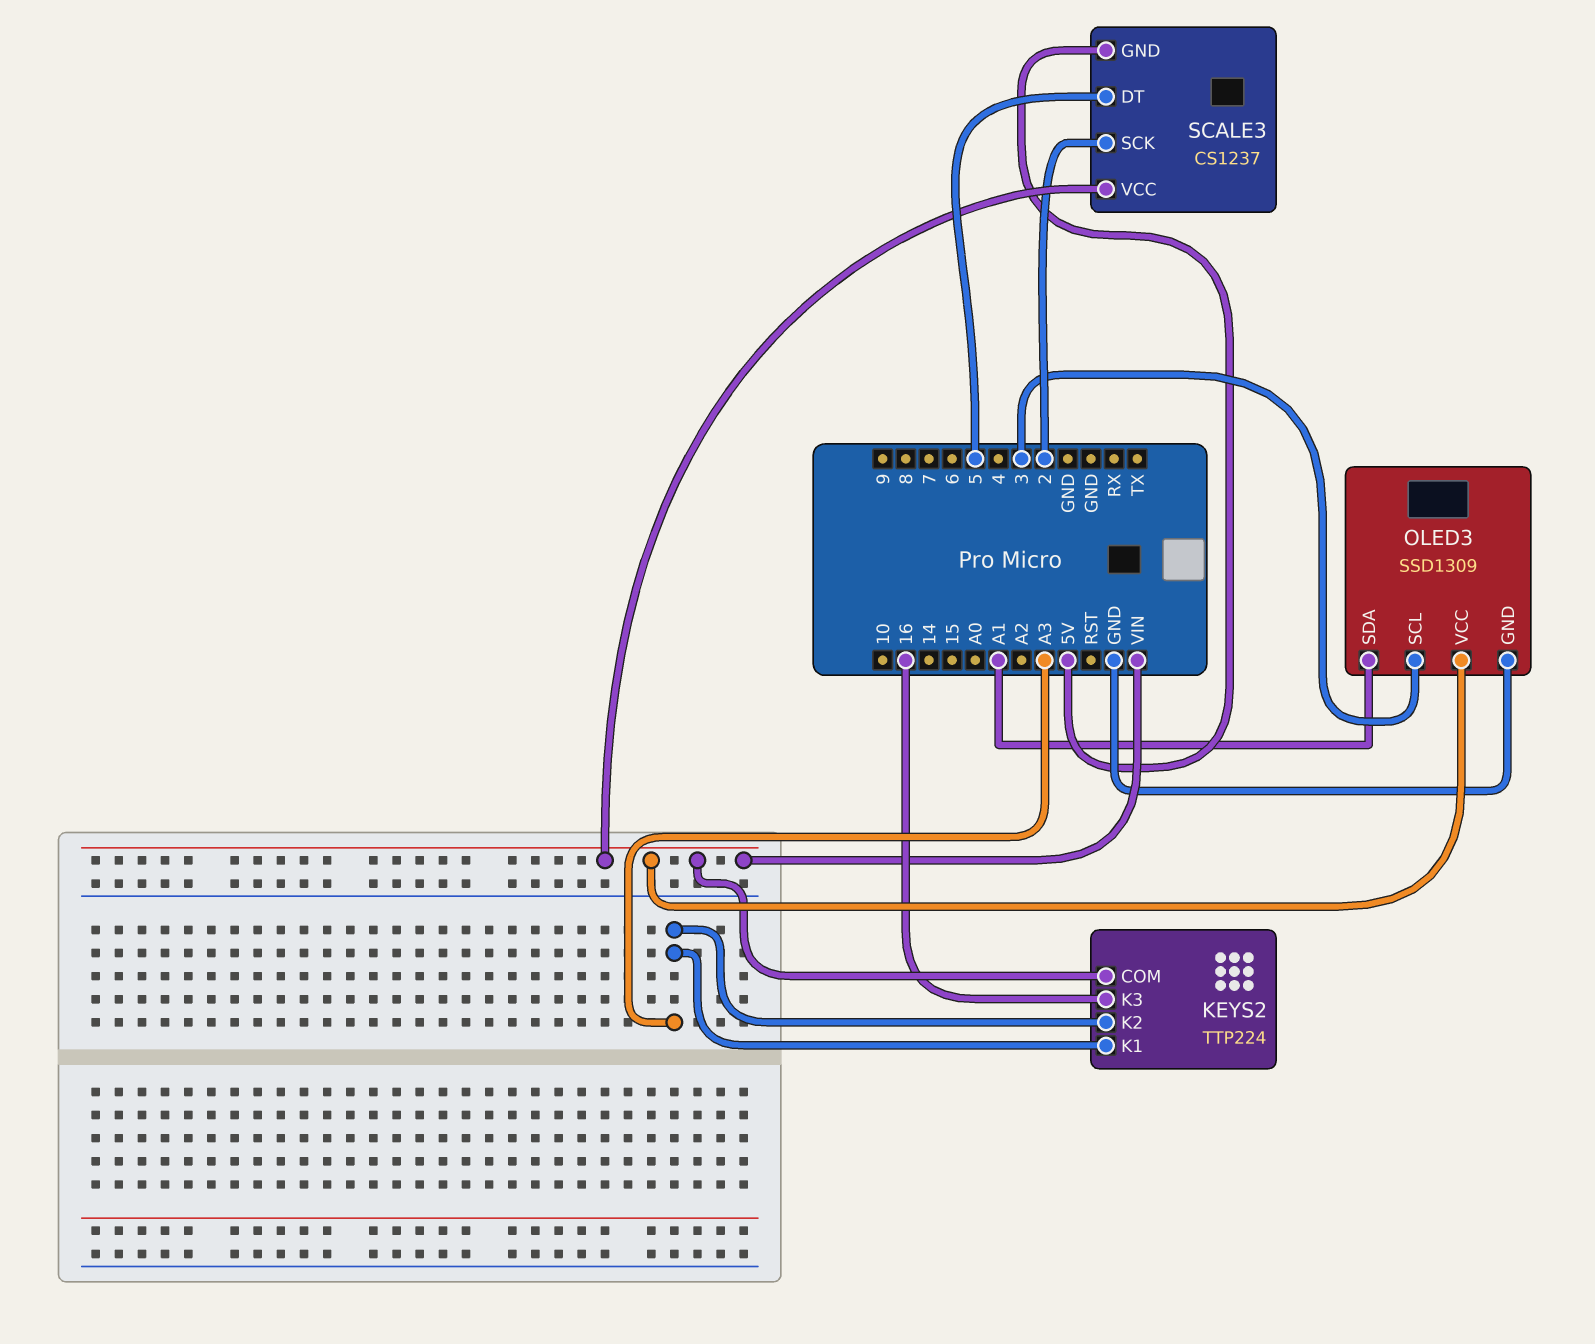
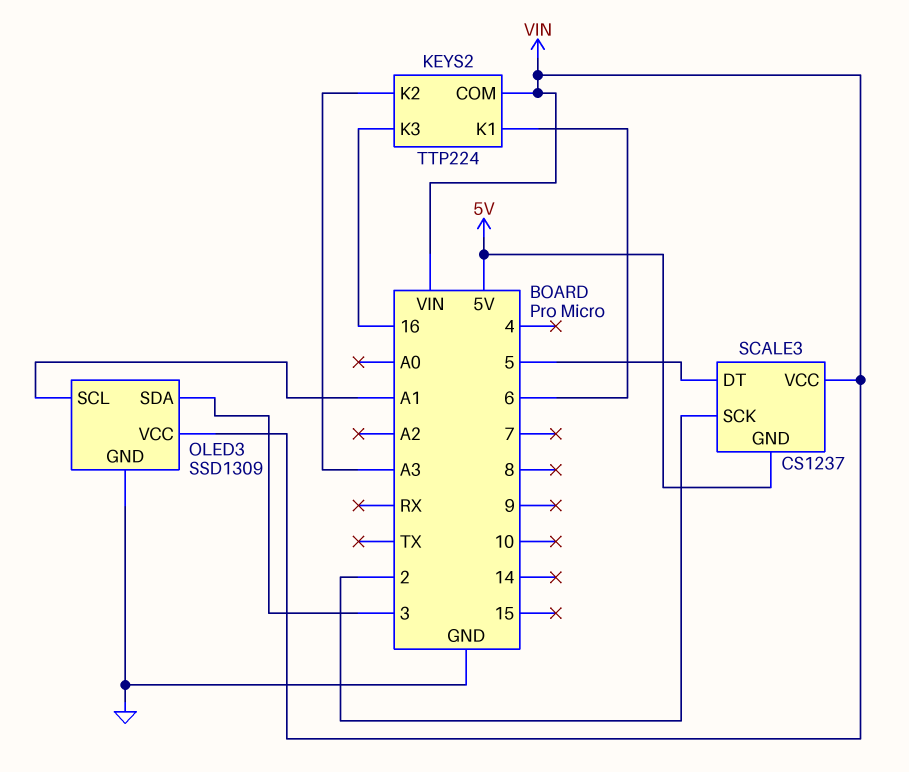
KEYS2 pin K1: A3 -> 6
OLED3 pin SCL: 3 -> A1
OLED3 pin SDA: A1 -> 3

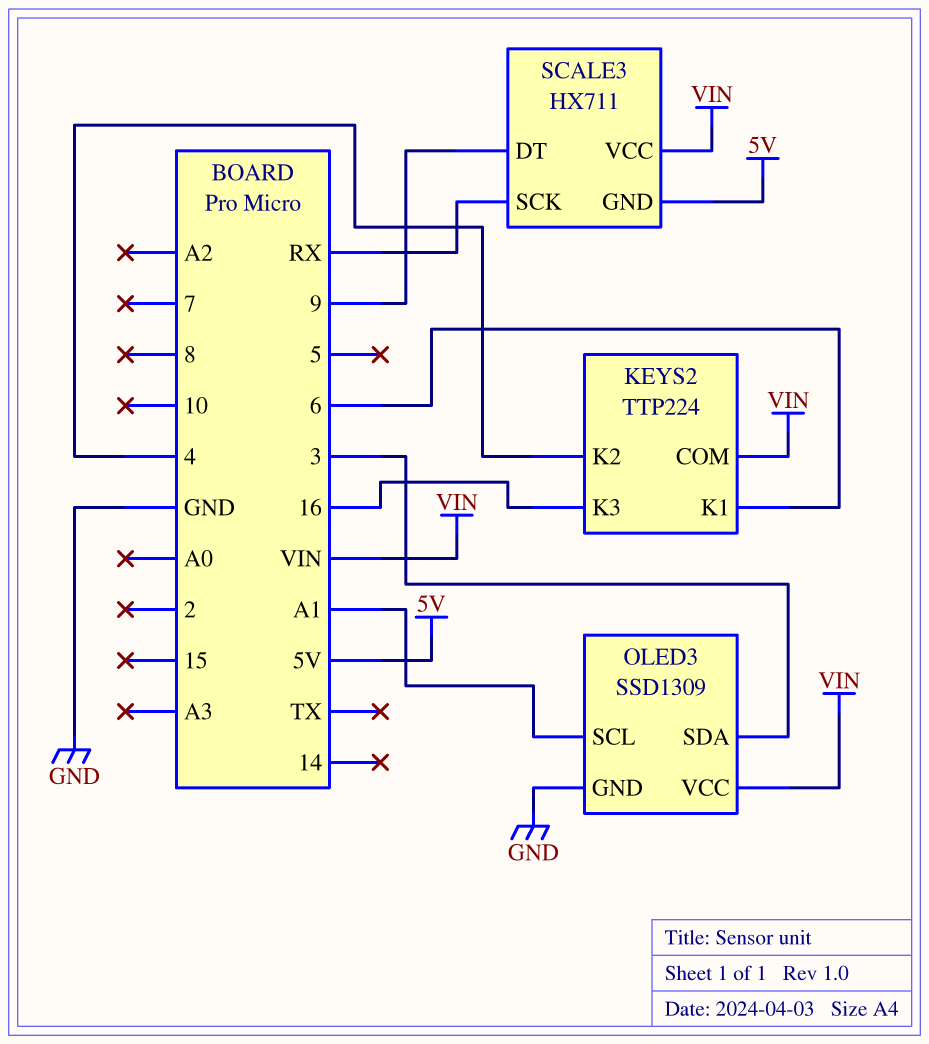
KEYS2 pin K2: A3 -> 4
SCALE3: CS1237 -> HX711
SCALE3 pin DT: 5 -> 9
SCALE3 pin SCK: 2 -> RX

